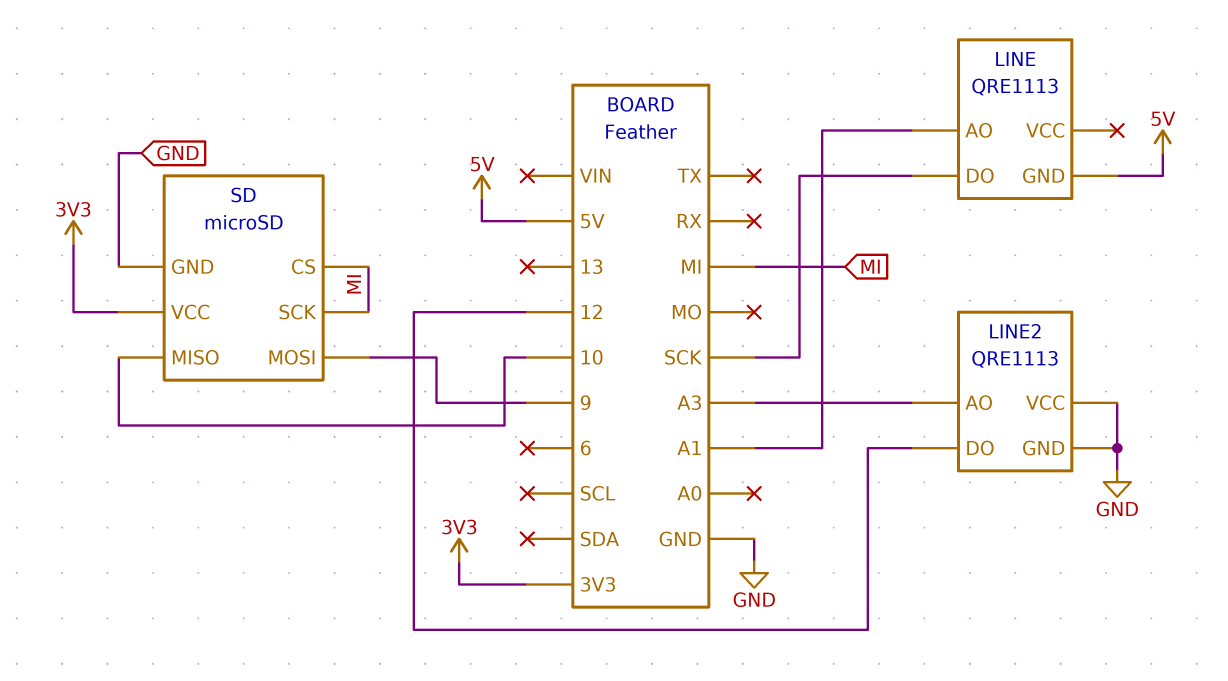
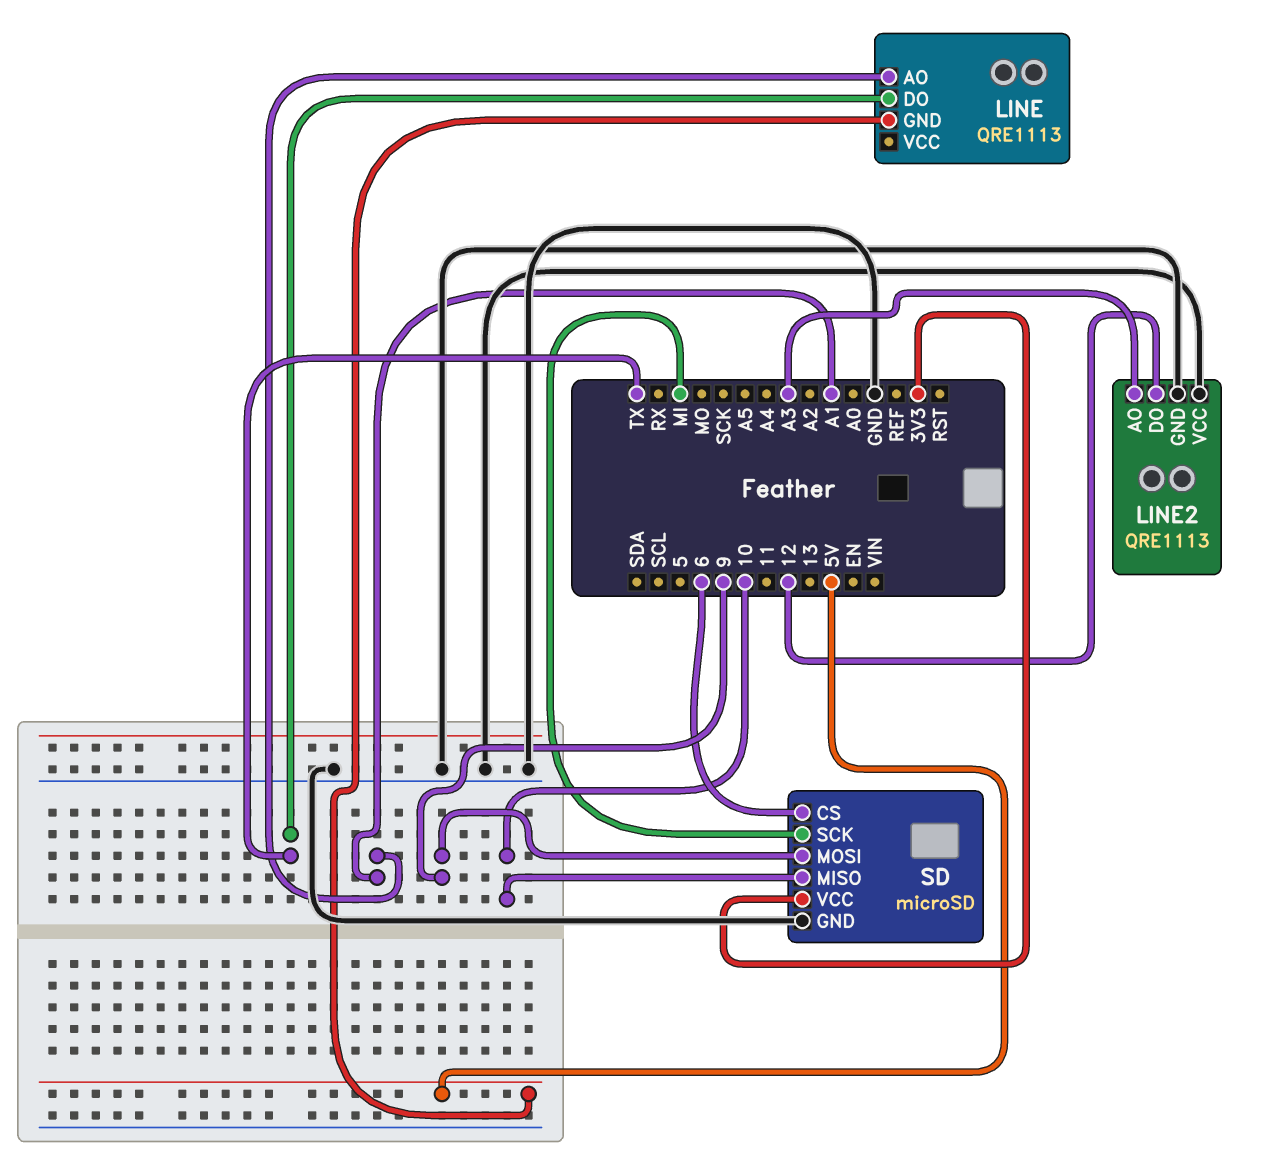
LINE pin DO: SCK -> TX
SD pin CS: MI -> 6

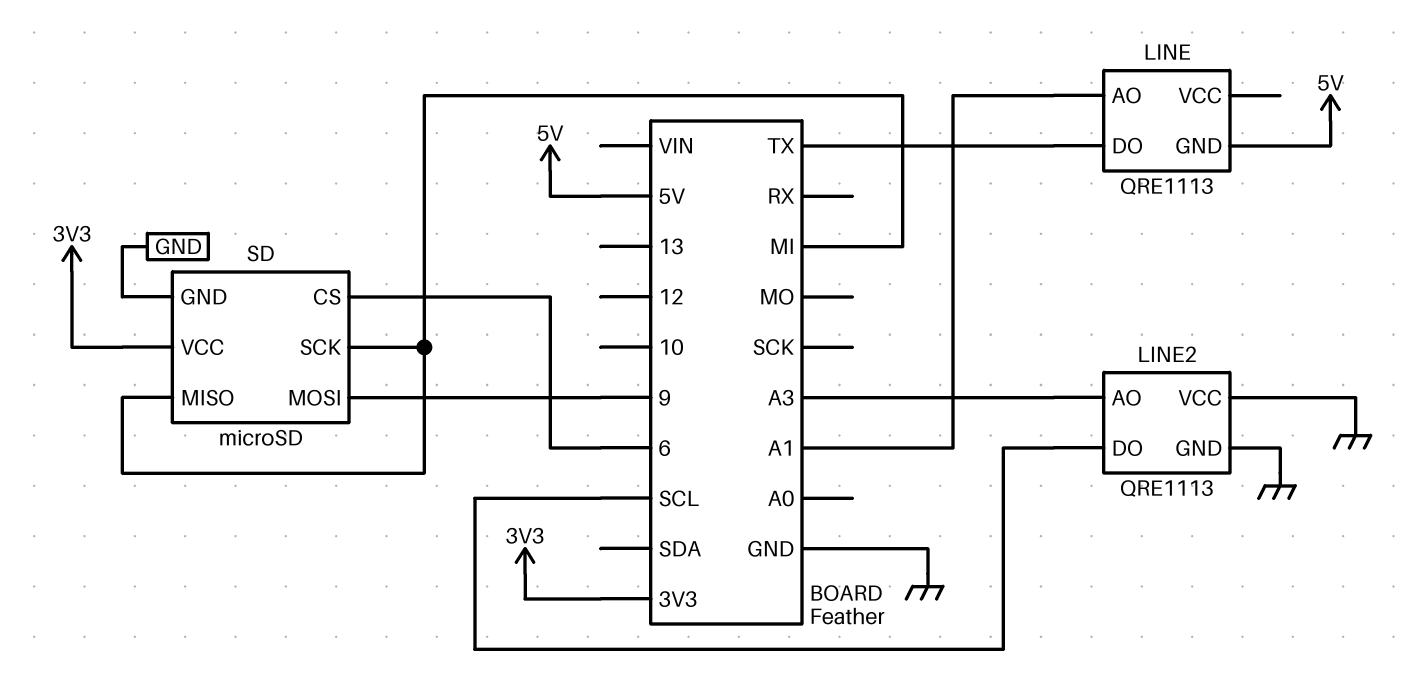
LINE2 pin DO: 12 -> SCL
SD pin MISO: 10 -> MI

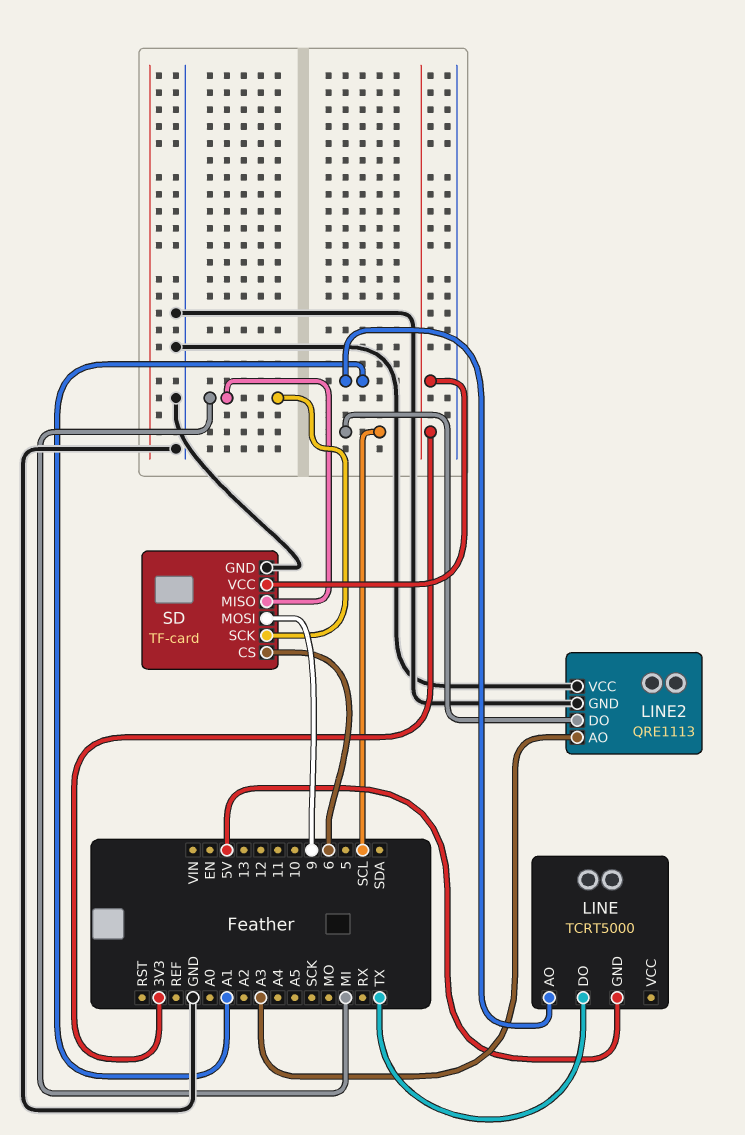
LINE: QRE1113 -> TCRT5000
SD: microSD -> TF-card

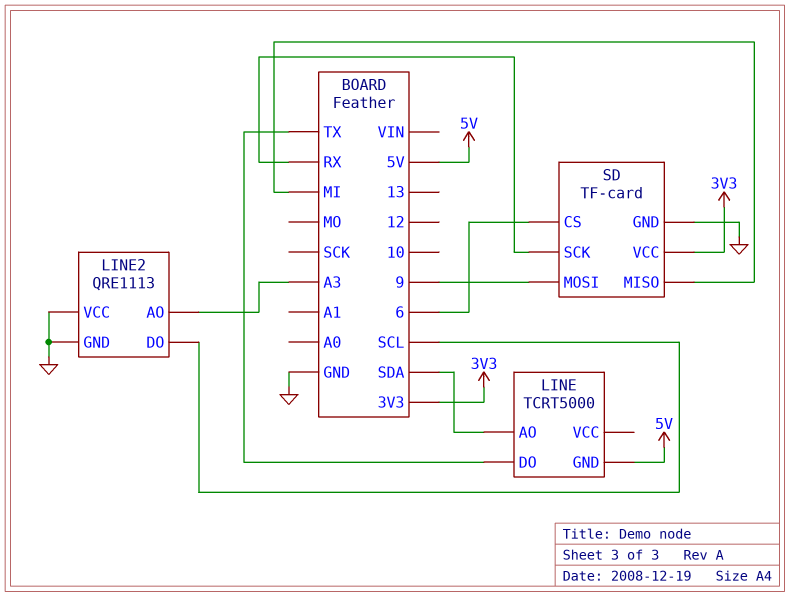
LINE pin AO: A1 -> SDA
SD pin SCK: MI -> RX

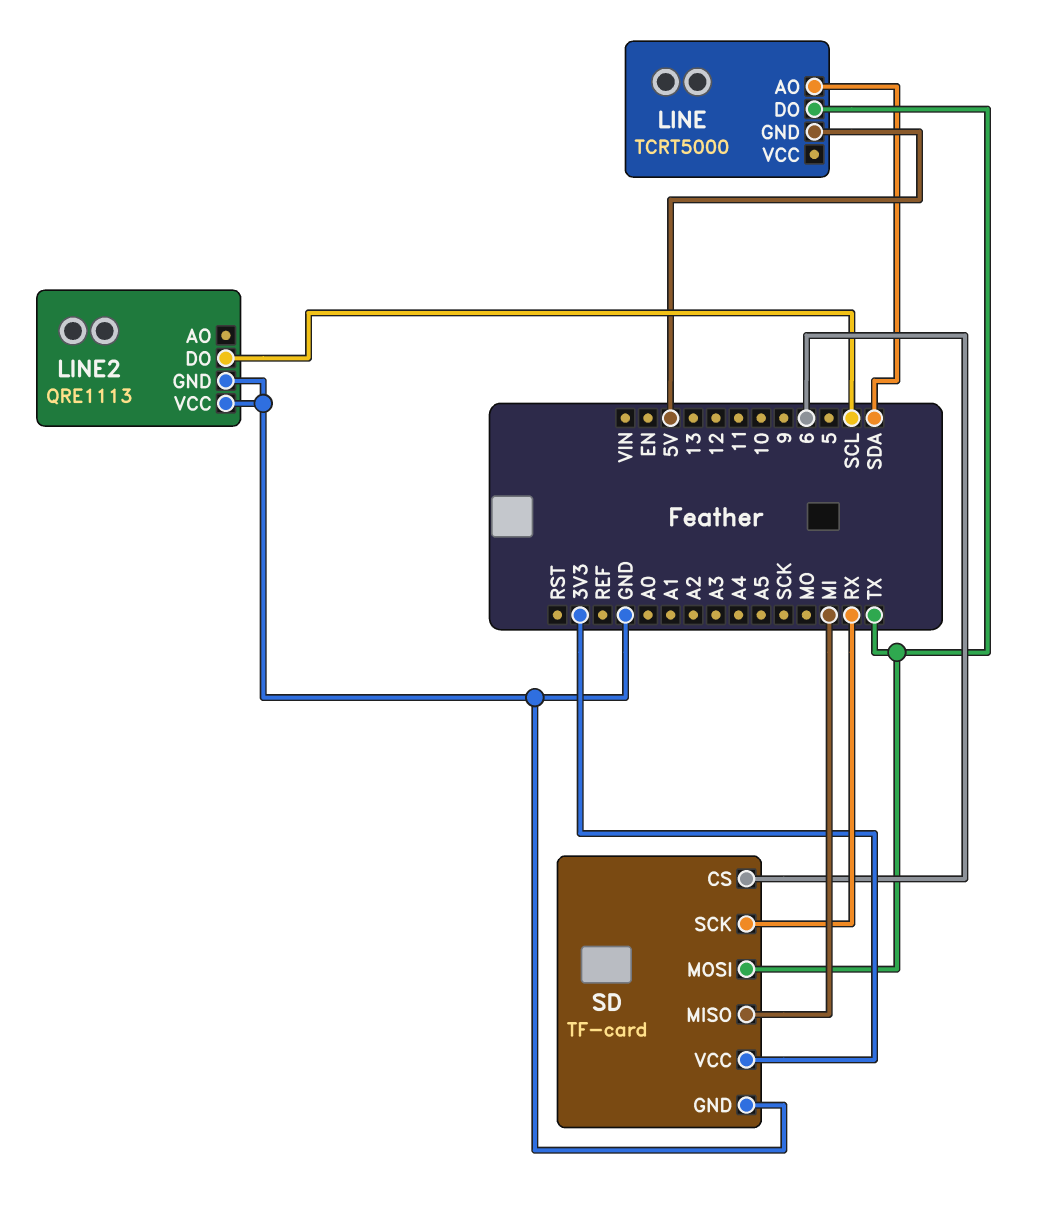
LINE2 pin AO: A3 -> none
SD pin MOSI: 9 -> TX

